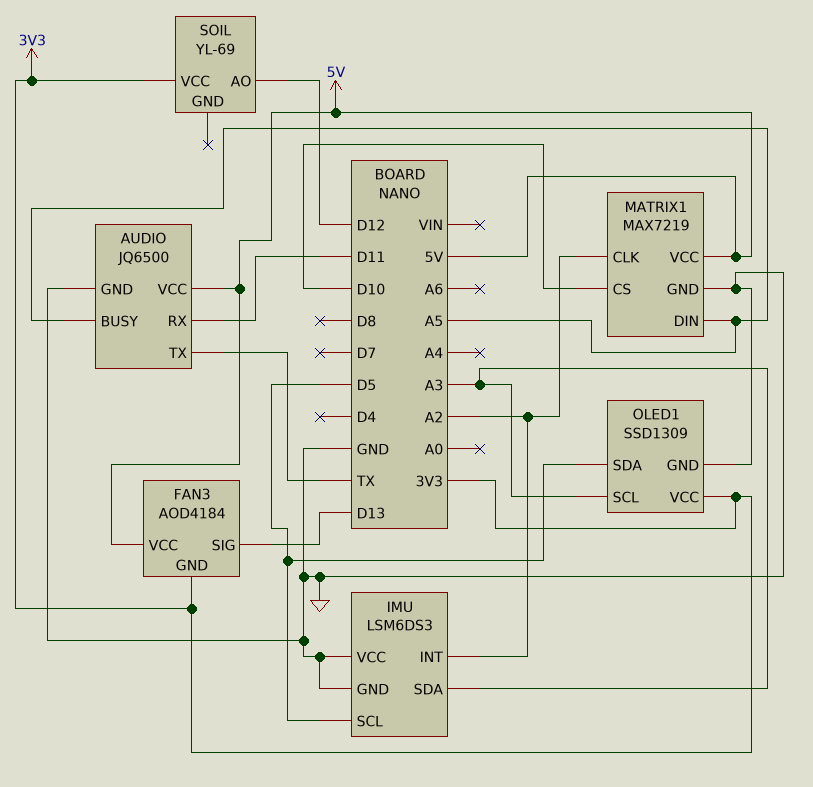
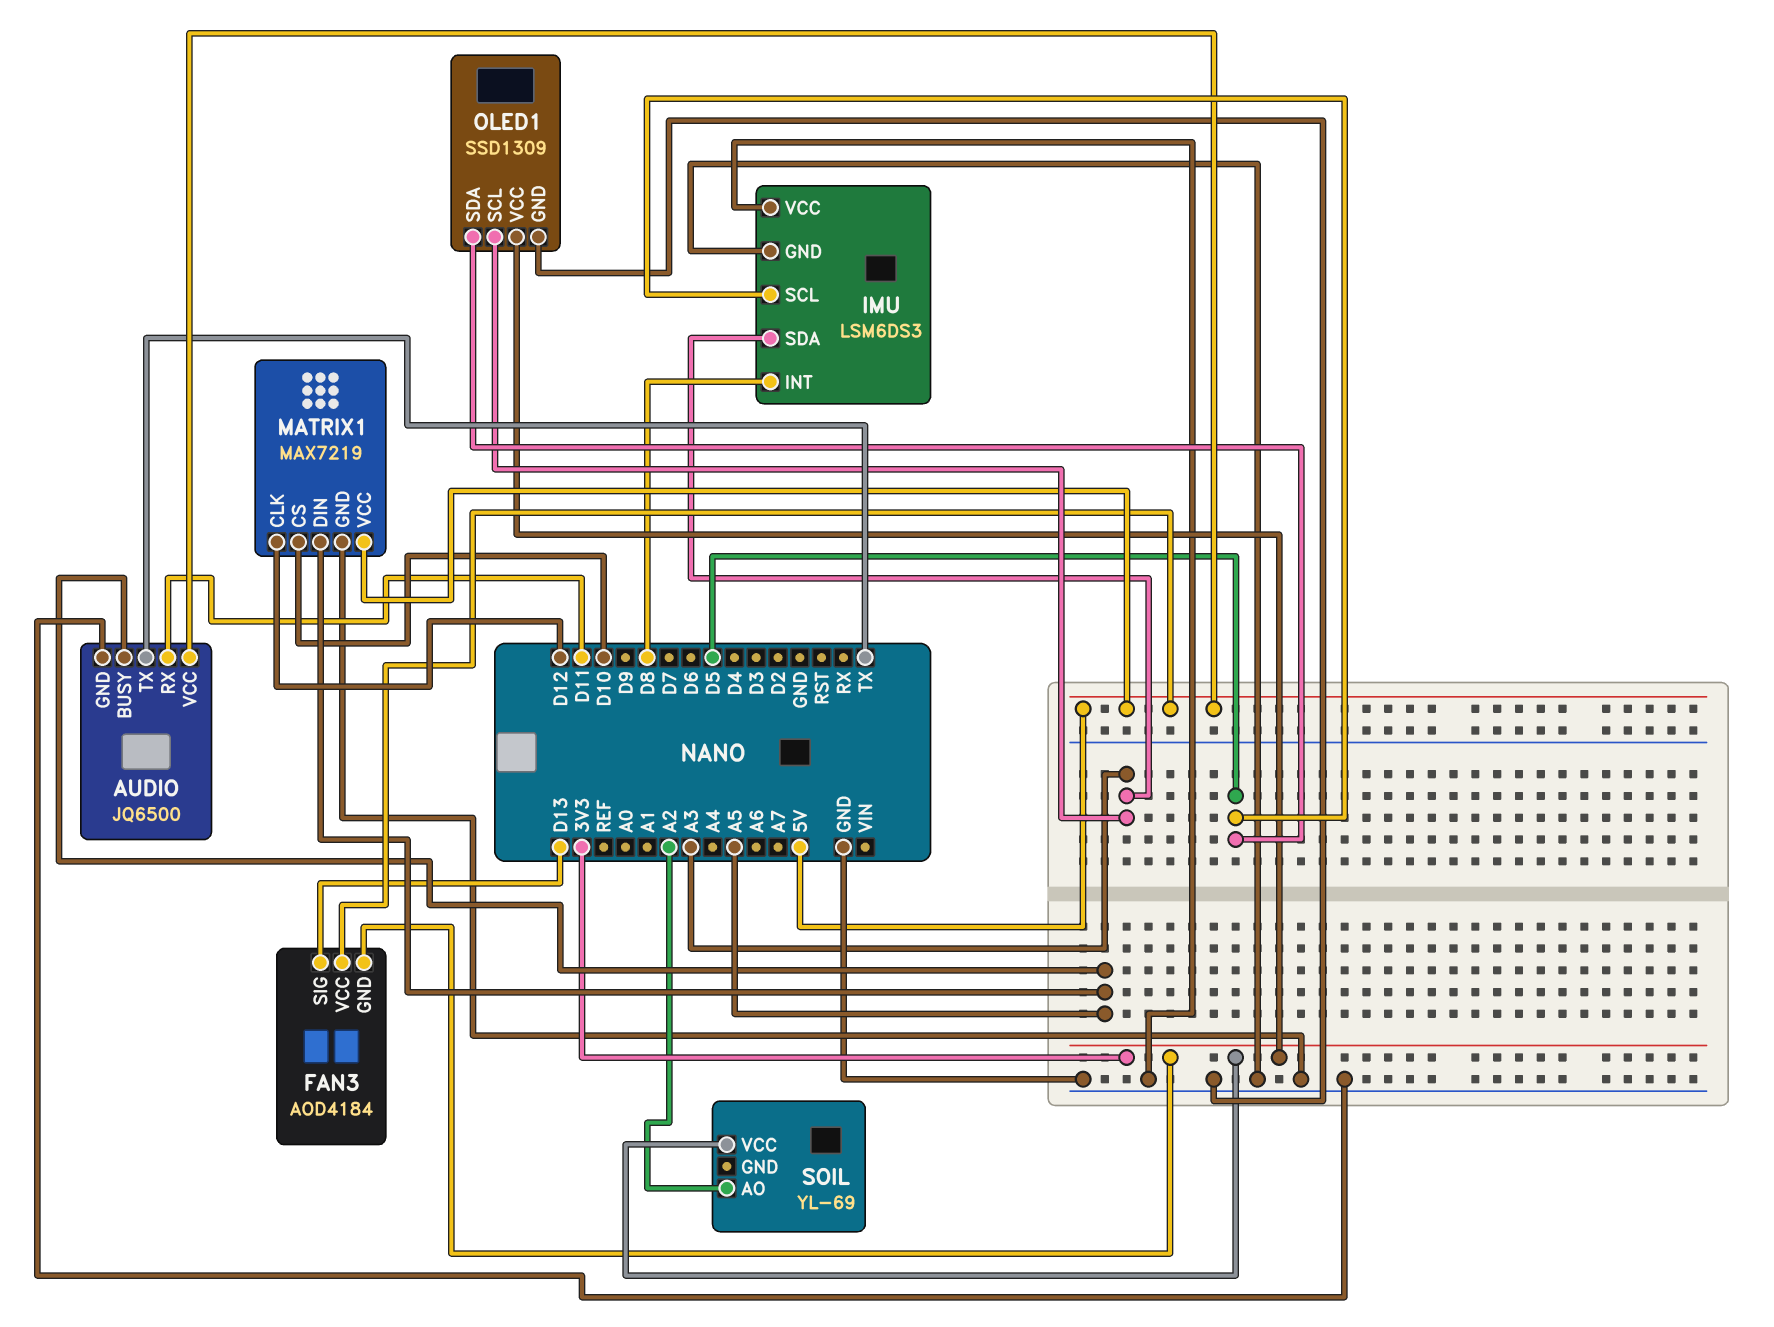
IMU pin INT: A2 -> D8
MATRIX1 pin CLK: A2 -> D12
SOIL pin AO: D12 -> A2

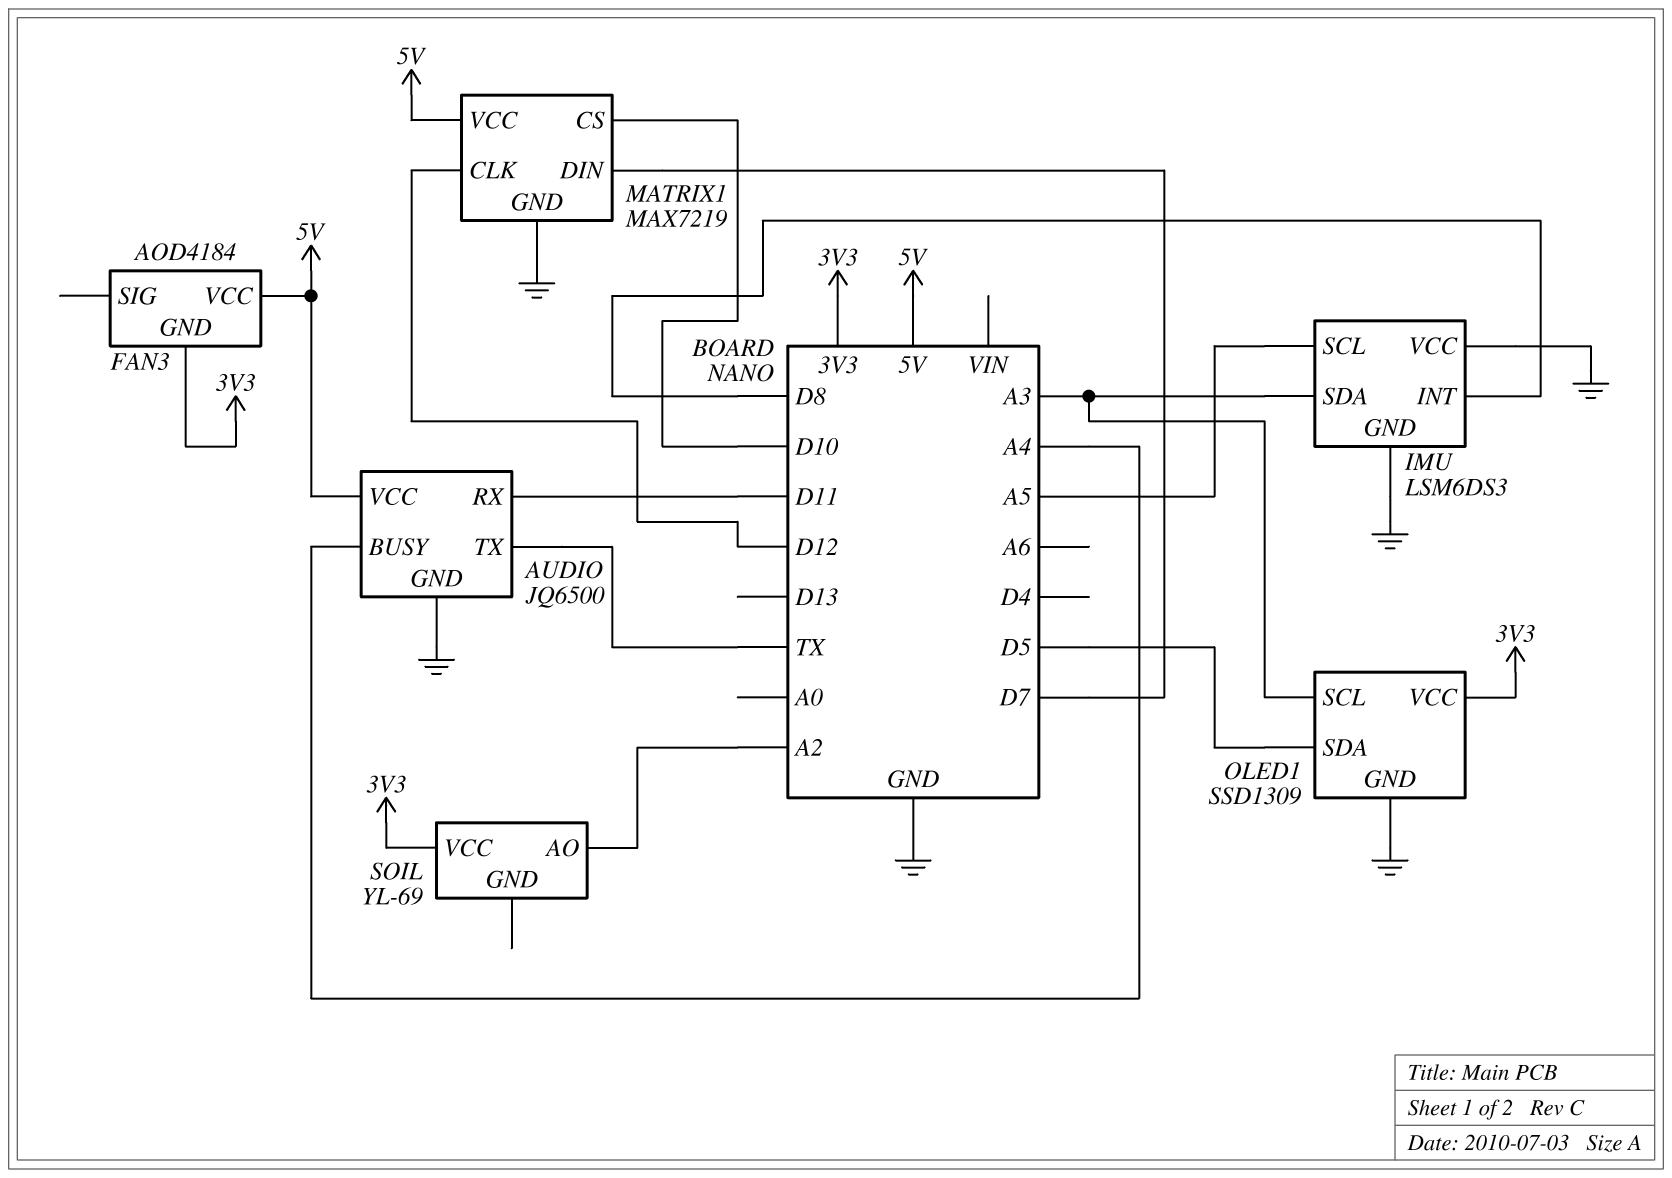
AUDIO pin BUSY: A5 -> A4
FAN3 pin SIG: D13 -> none
IMU pin SCL: D5 -> A5
MATRIX1 pin DIN: A5 -> D7

